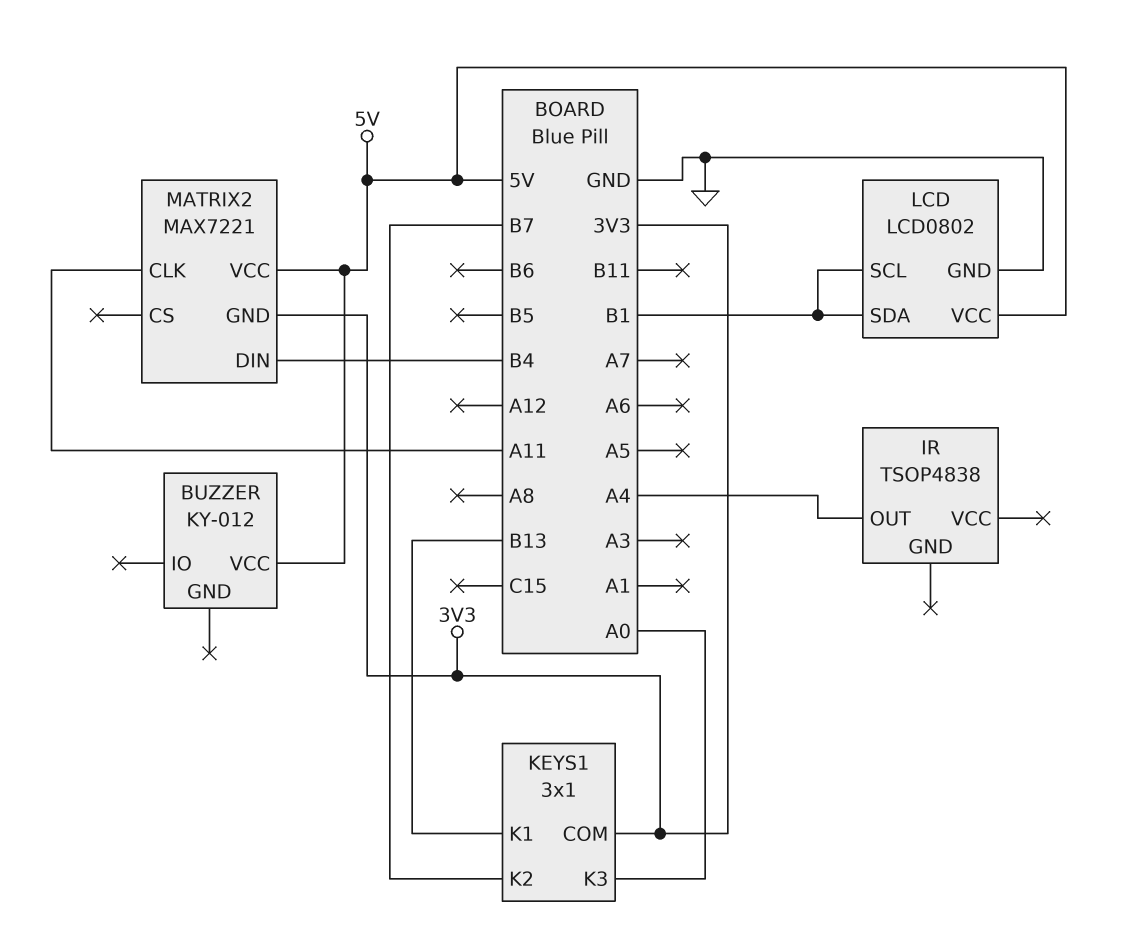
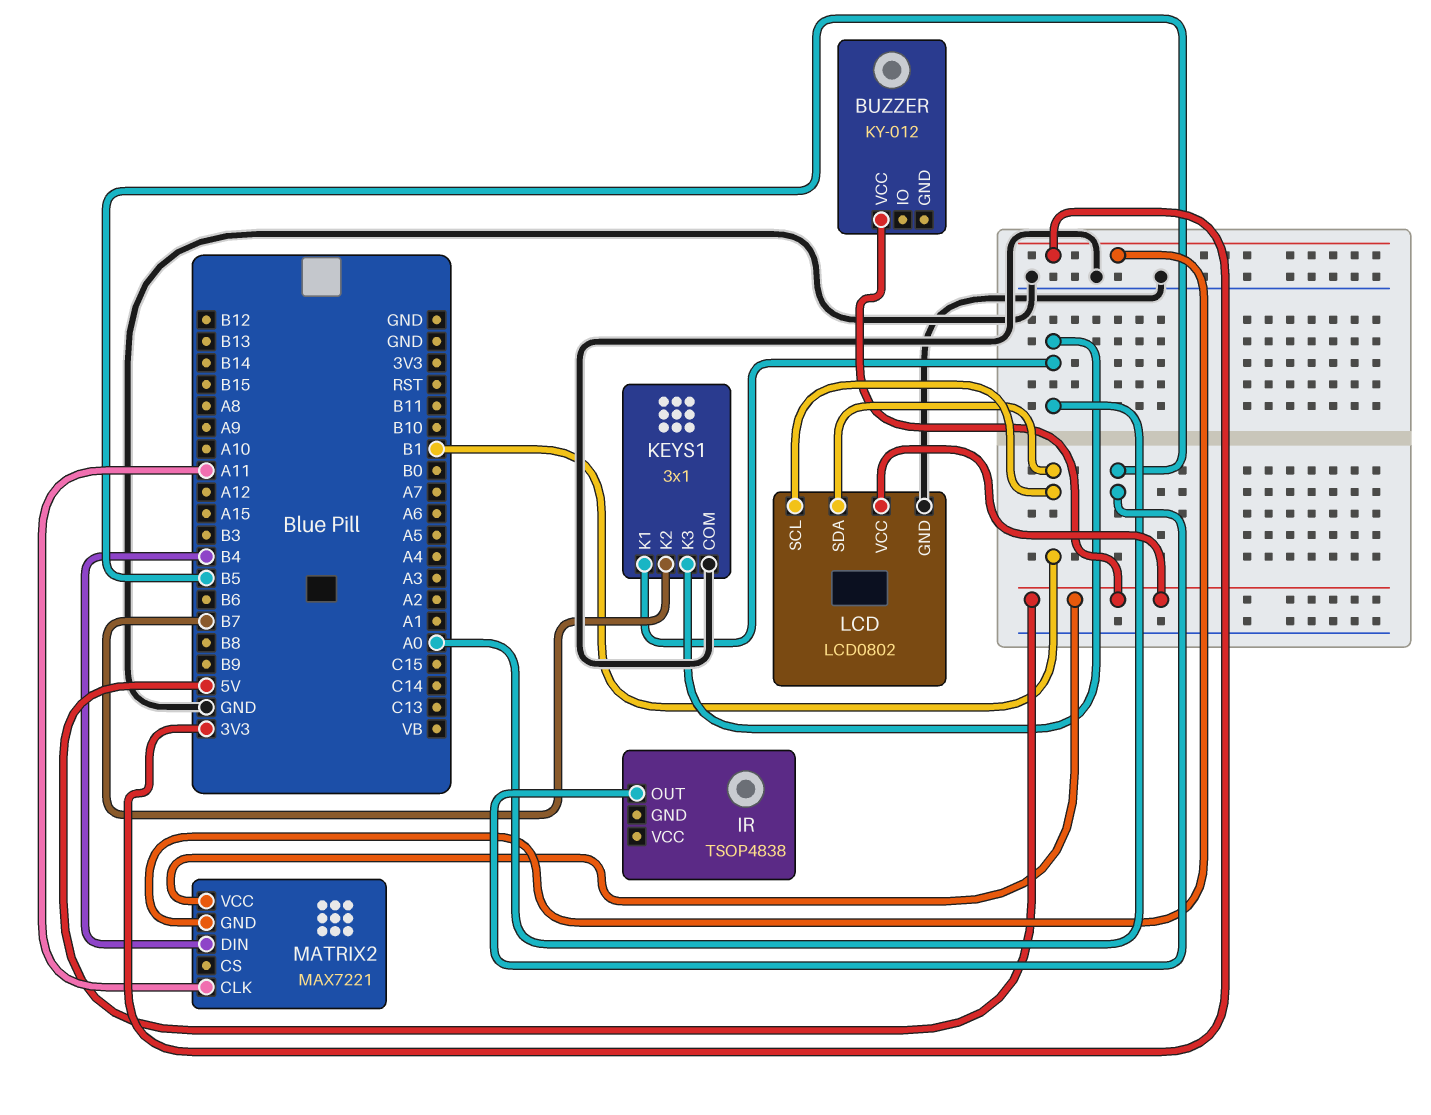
IR pin OUT: A4 -> B5
KEYS1 pin COM: 3V3 -> GND
KEYS1 pin K1: B13 -> A0

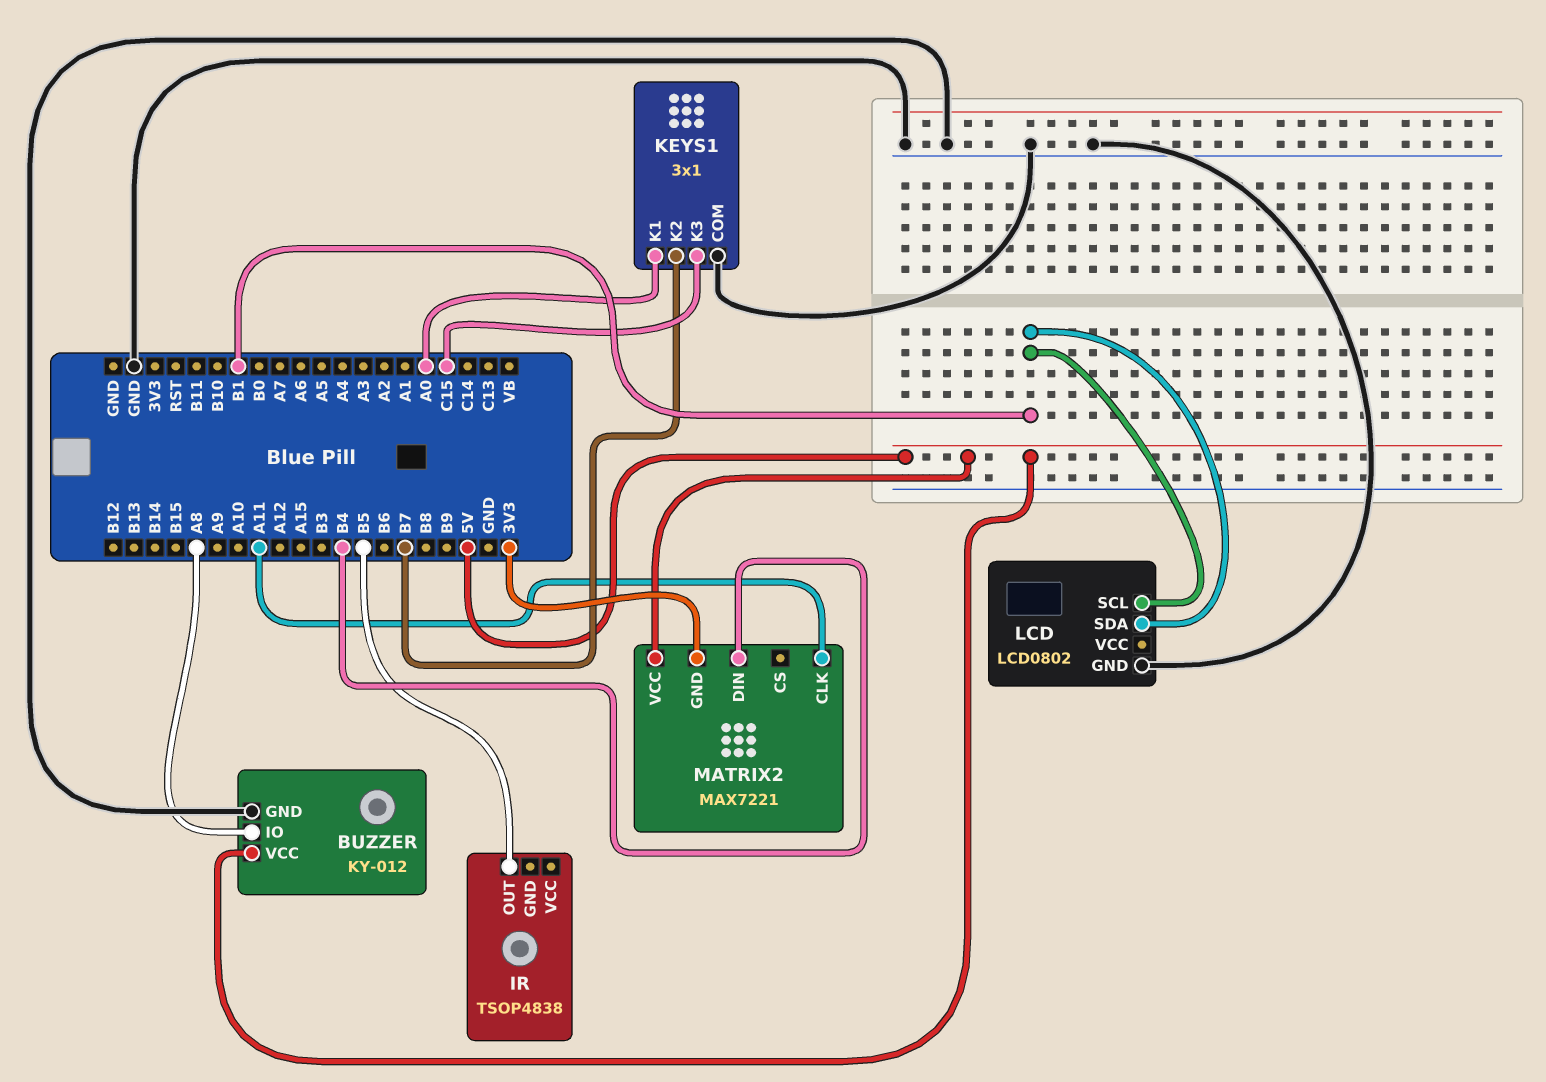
BUZZER pin GND: none -> GND
BUZZER pin IO: none -> A8
KEYS1 pin K3: A0 -> C15
LCD pin VCC: 5V -> none

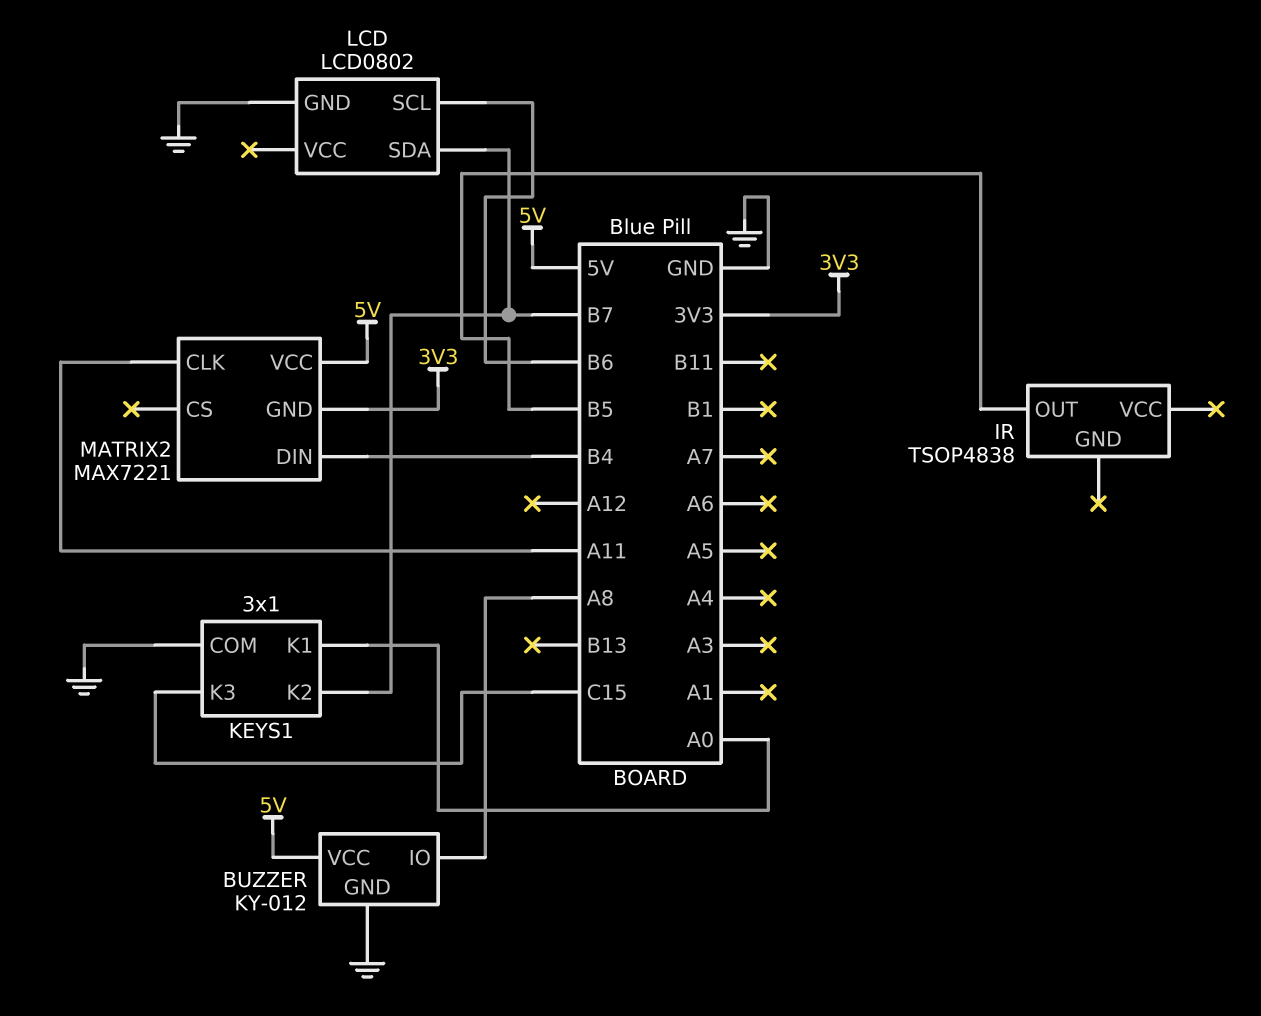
LCD pin SCL: B1 -> B6
LCD pin SDA: B1 -> B7

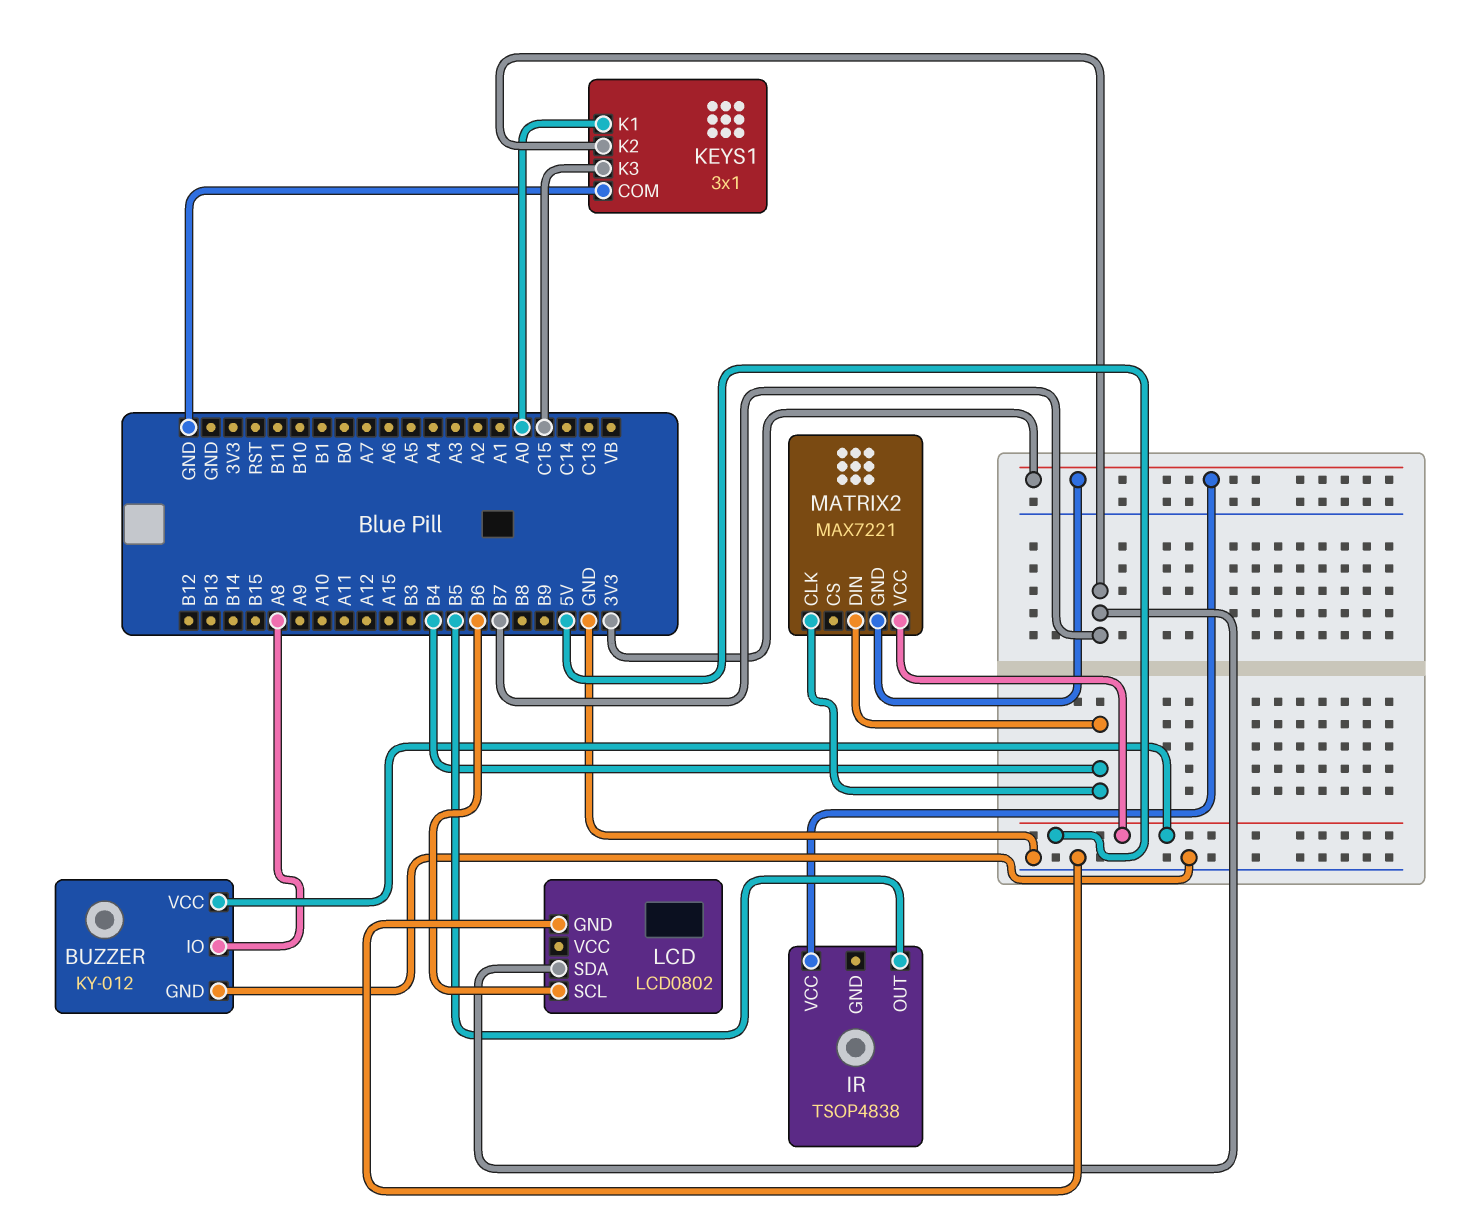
IR pin VCC: none -> 3V3
MATRIX2 pin CLK: A11 -> B4

